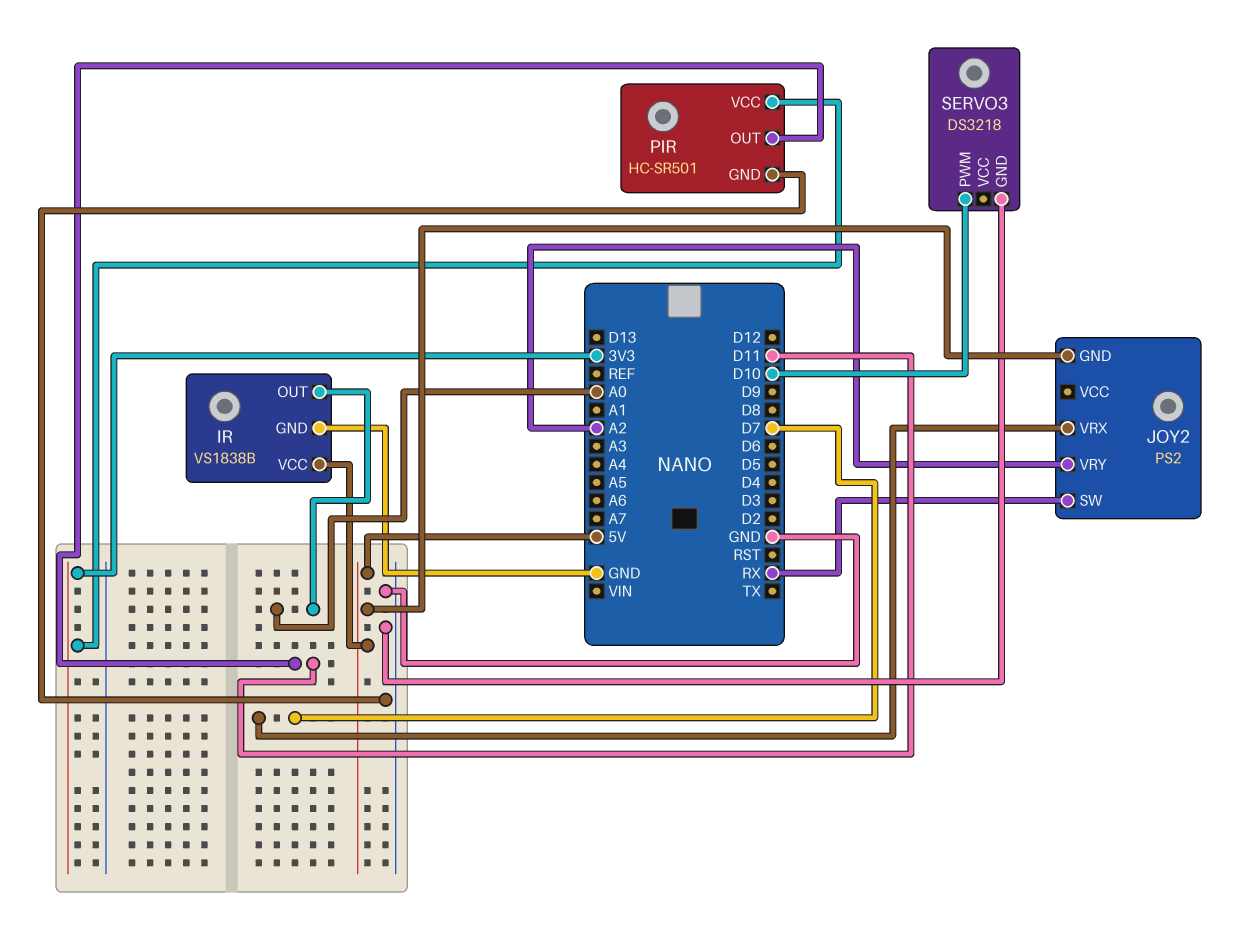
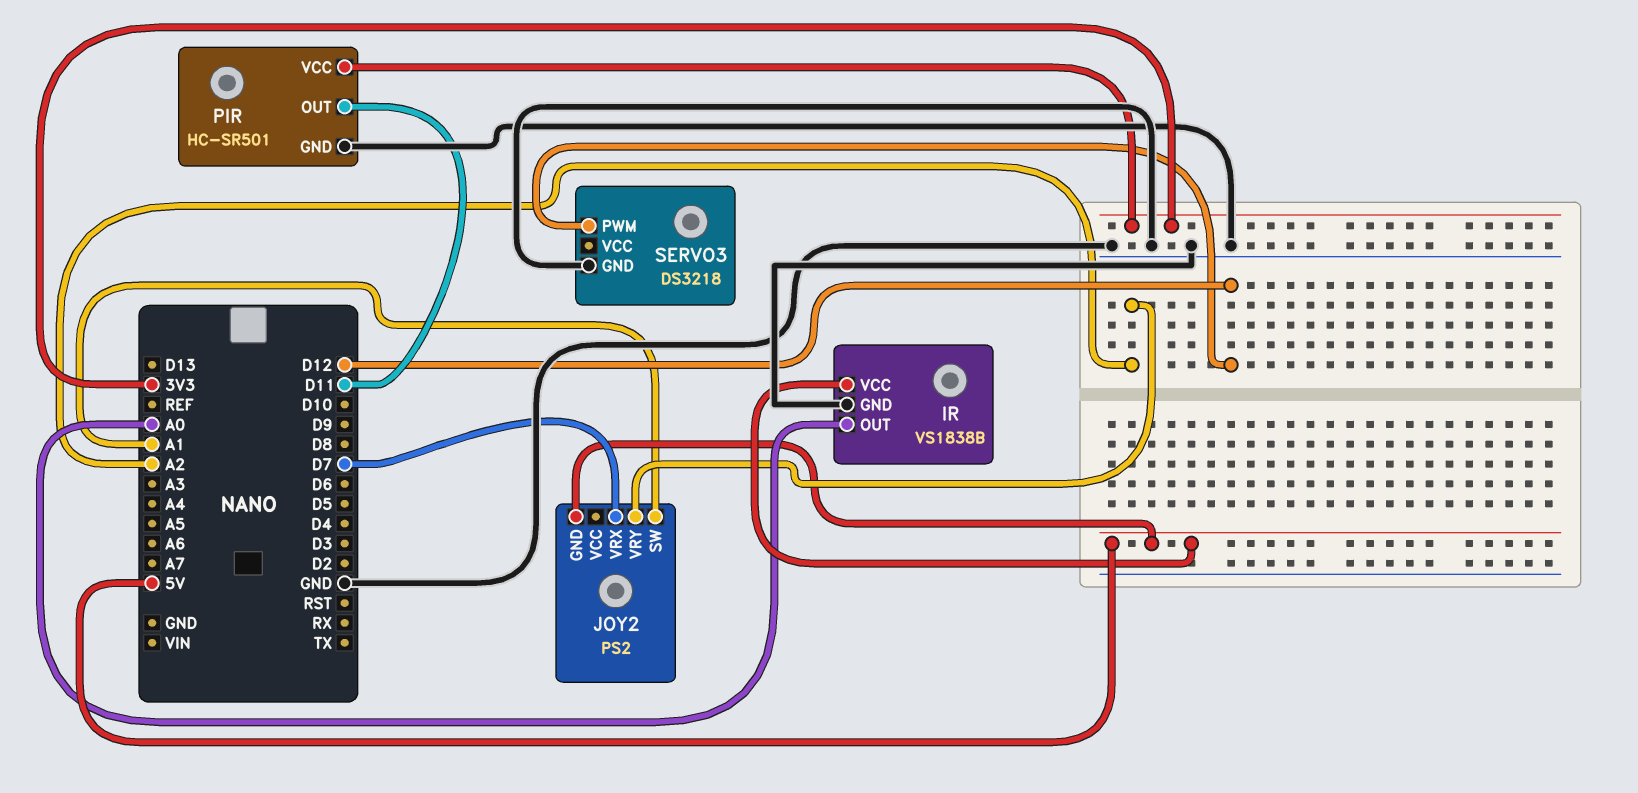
JOY2 pin SW: RX -> A1
SERVO3 pin PWM: D10 -> D12

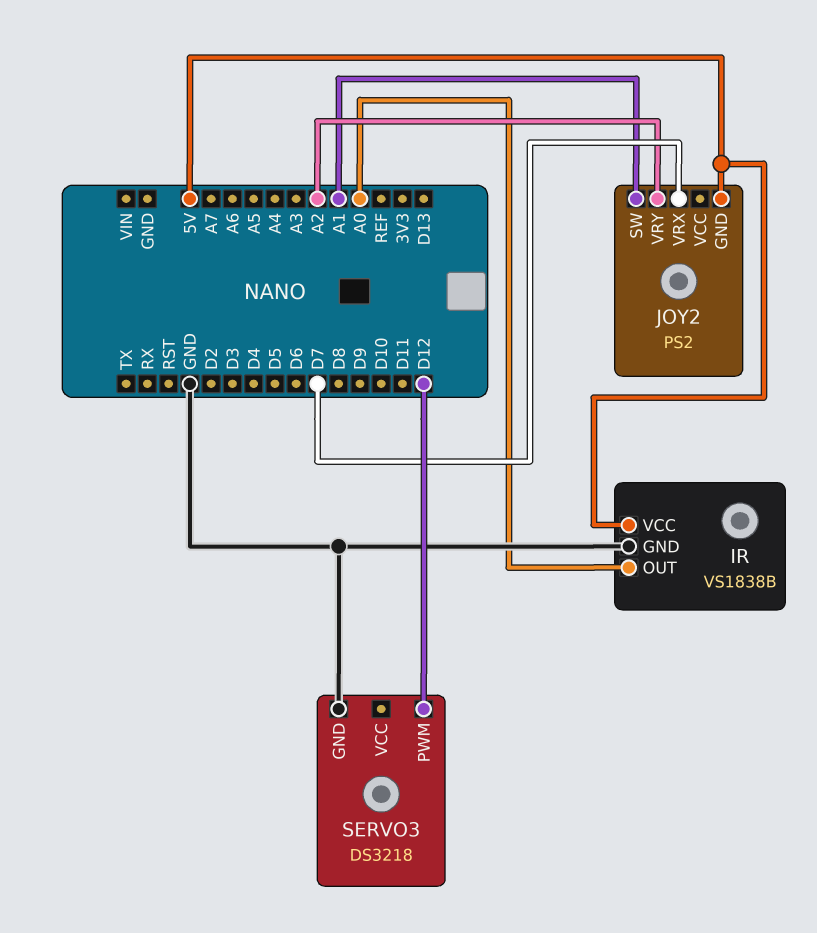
PIR: HC-SR501 -> none
PIR pin GND: GND -> none
PIR pin OUT: D11 -> none
PIR pin VCC: 3V3 -> none

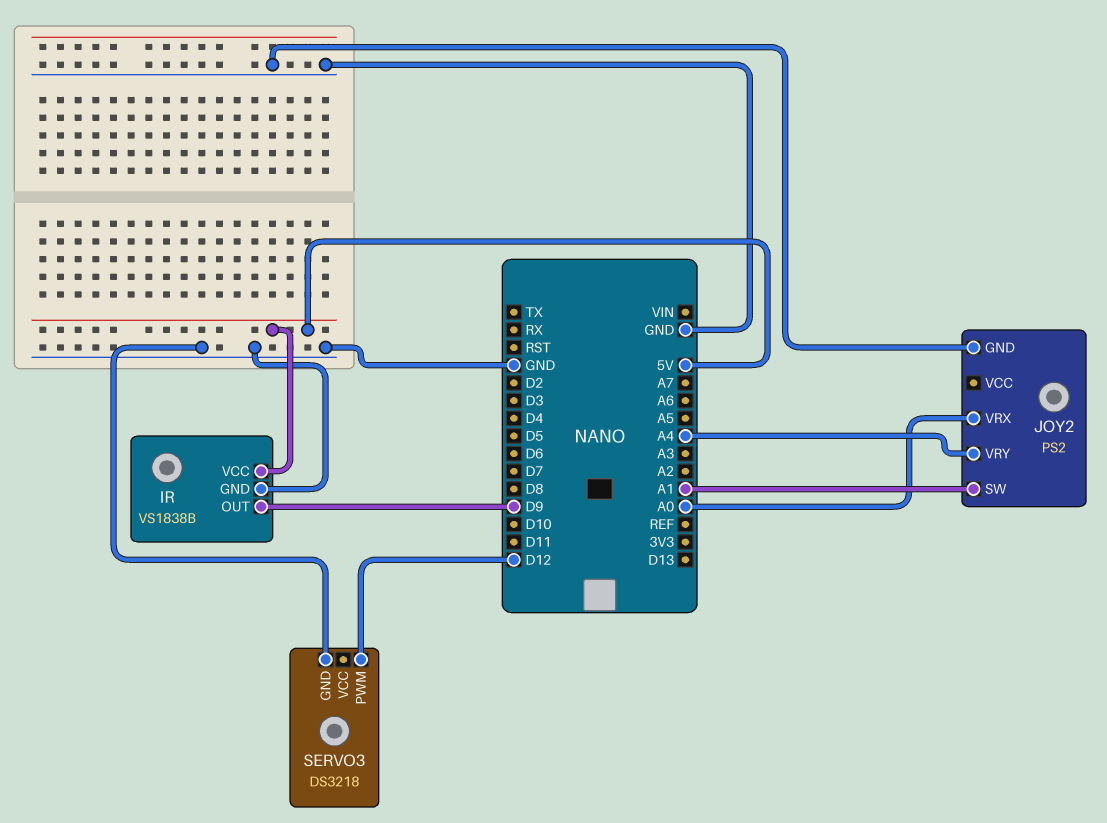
IR pin OUT: A0 -> D9
JOY2 pin GND: 5V -> GND
JOY2 pin VRX: D7 -> A0
JOY2 pin VRY: A2 -> A4

